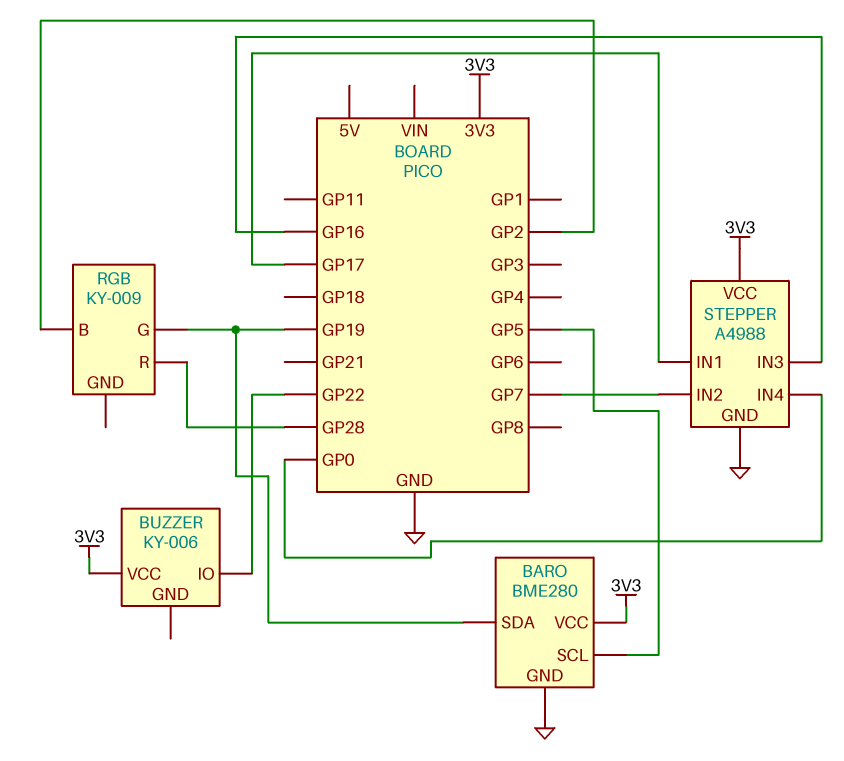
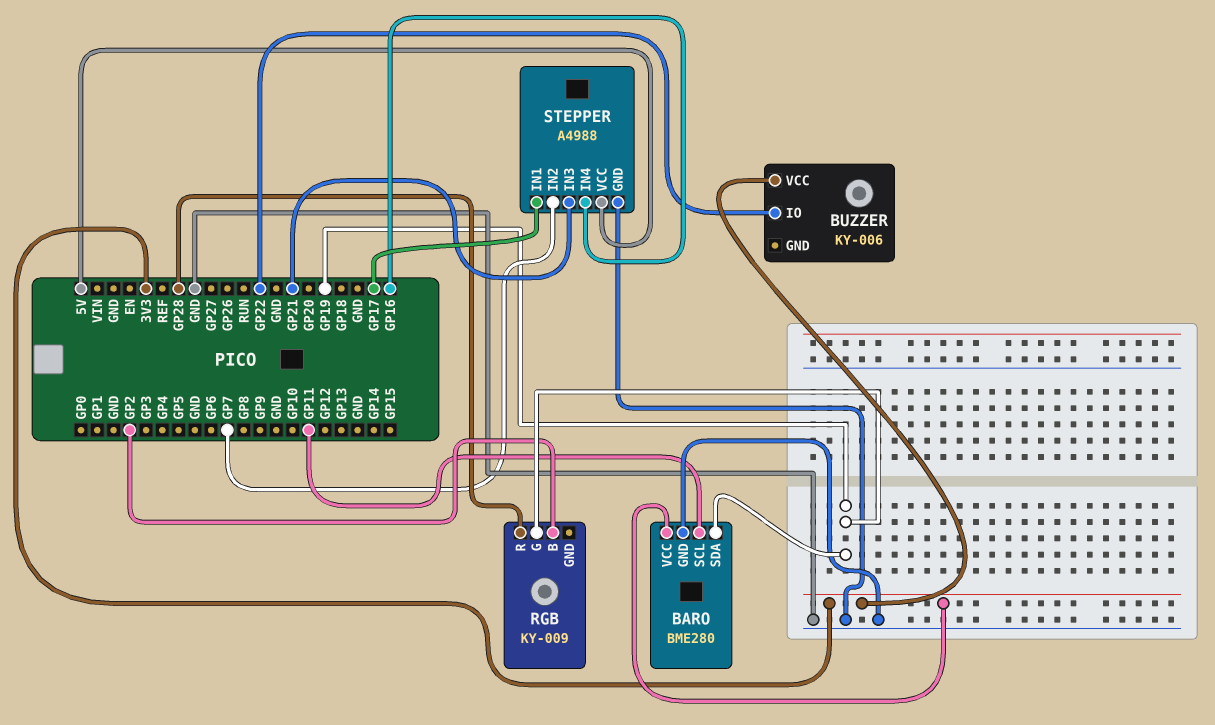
BARO pin SCL: GP5 -> GP11
STEPPER pin IN3: GP16 -> GP21
STEPPER pin IN4: GP0 -> GP16
STEPPER pin VCC: 3V3 -> 5V

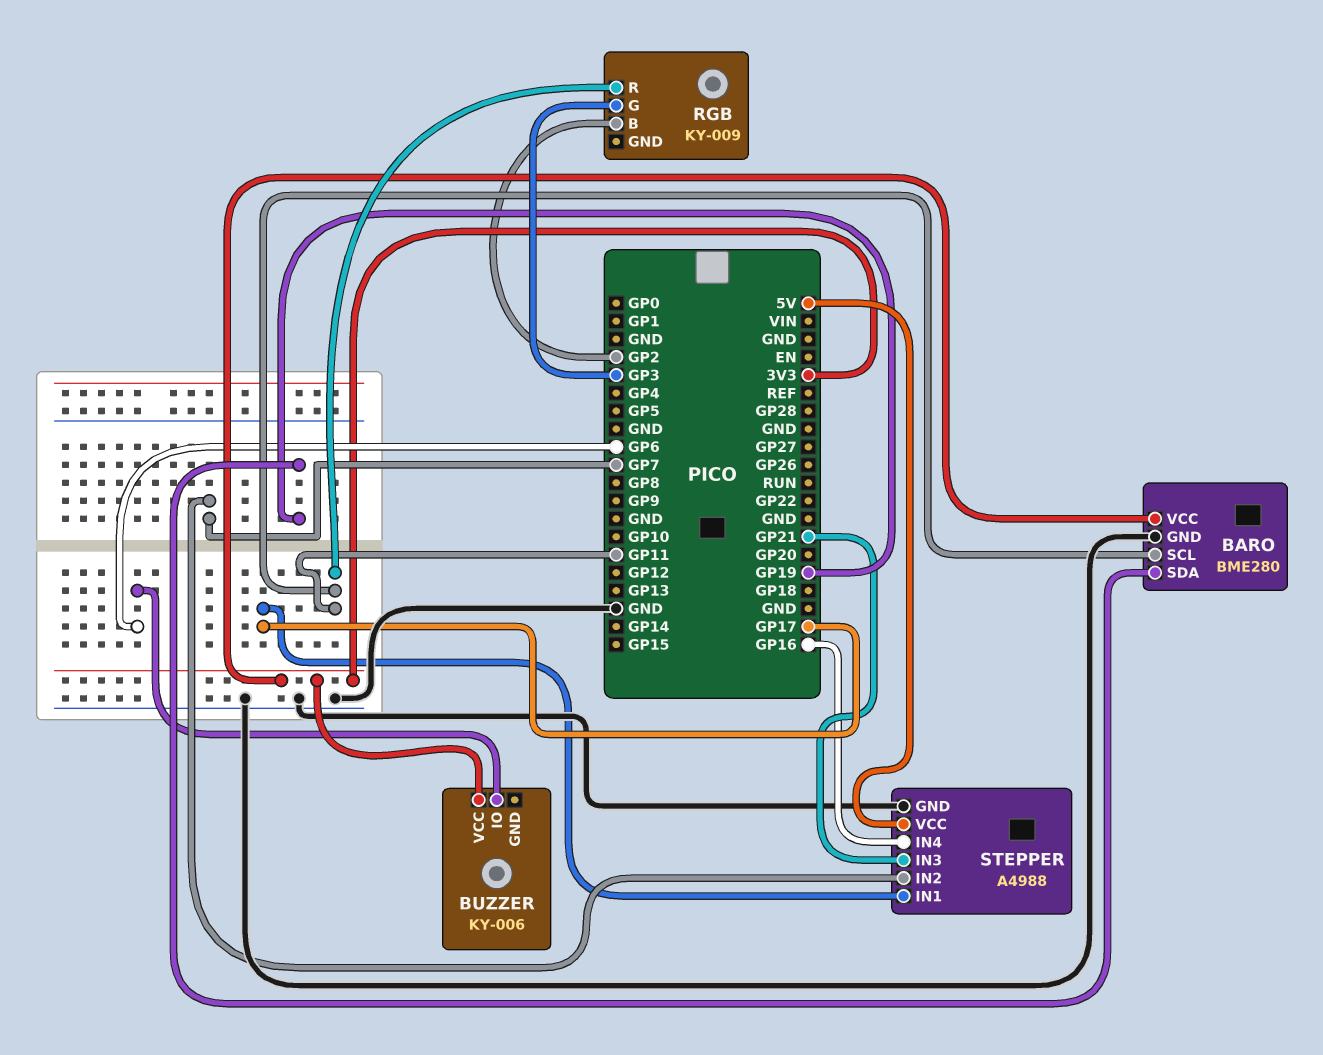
BUZZER pin IO: GP22 -> GP6
RGB pin G: GP19 -> GP3
RGB pin R: GP28 -> GP11

